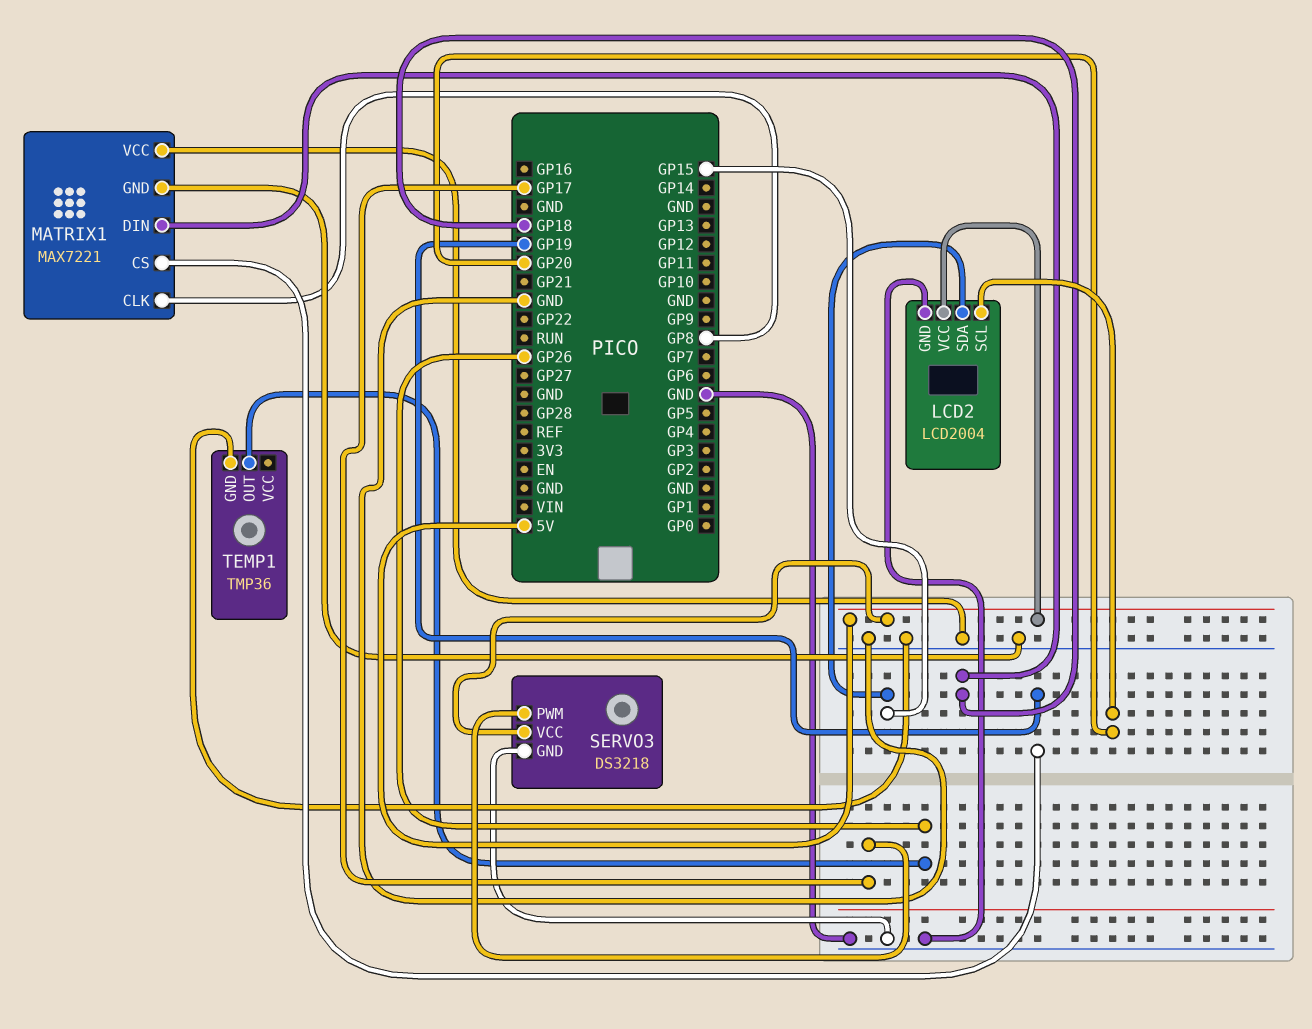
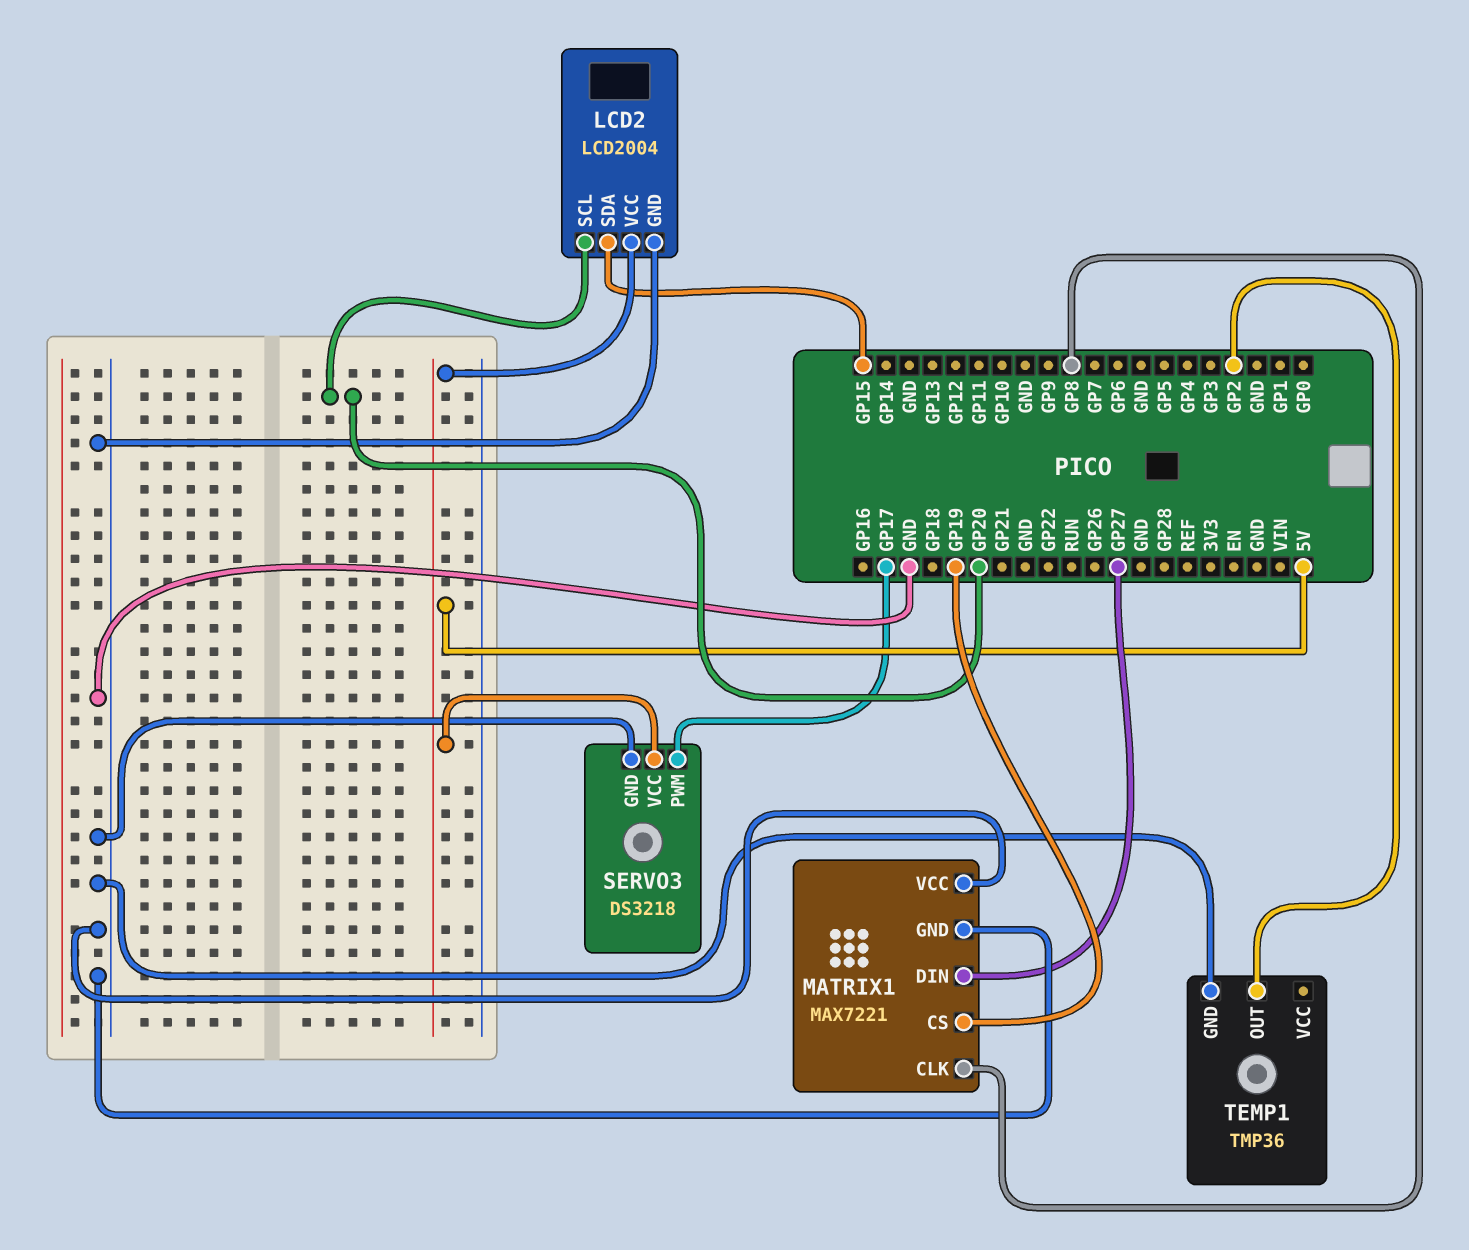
MATRIX1 pin DIN: GP18 -> GP27
TEMP1 pin OUT: GP26 -> GP2

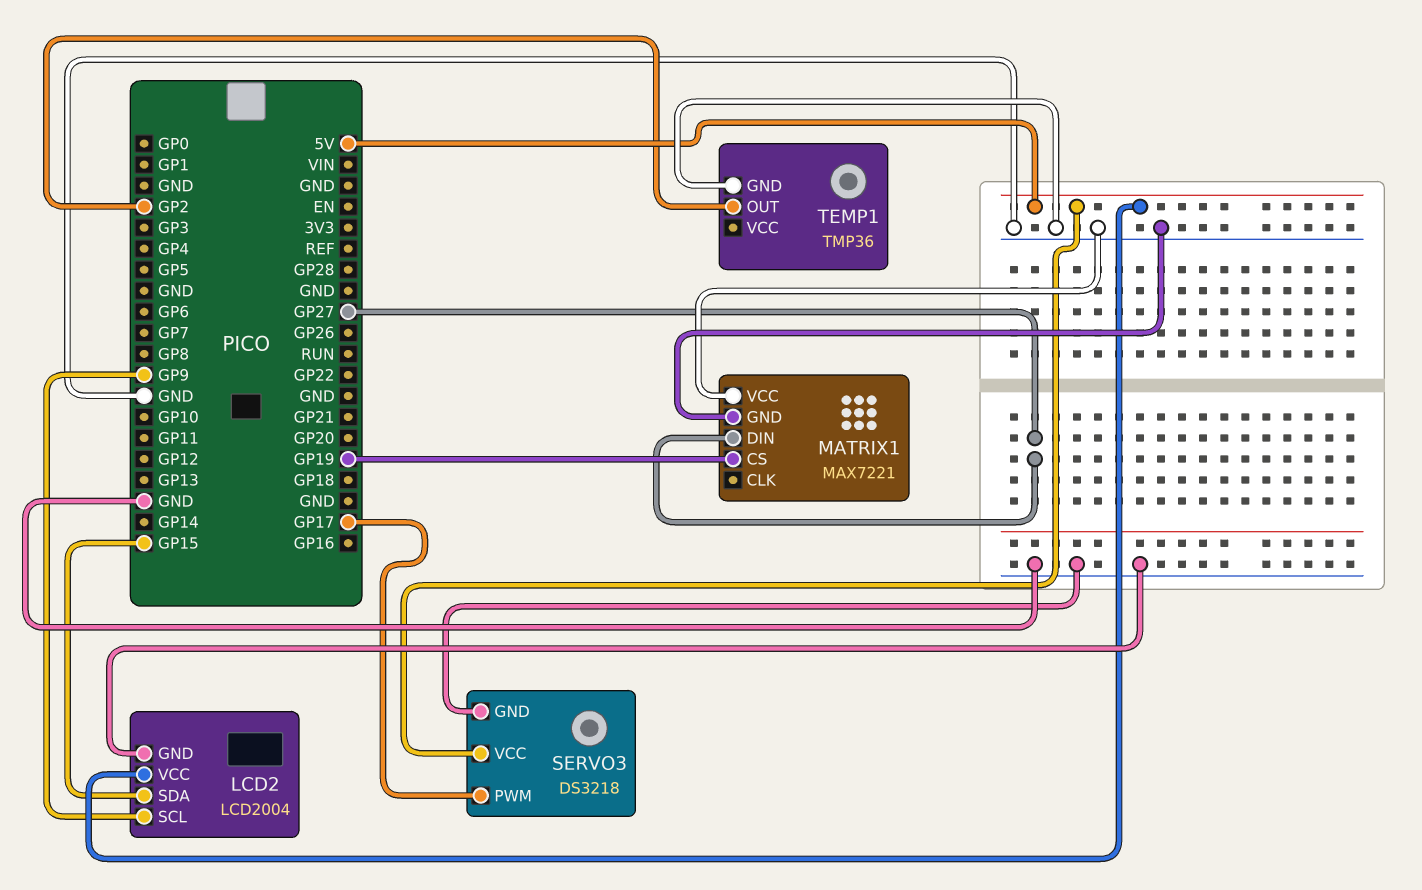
LCD2 pin SCL: GP20 -> GP9
MATRIX1 pin CLK: GP8 -> none

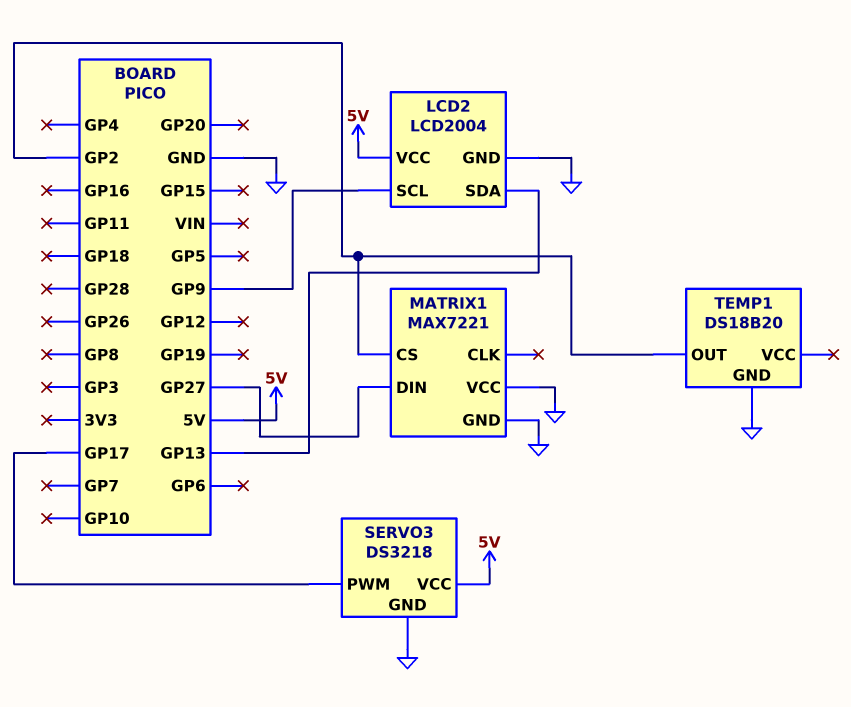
LCD2 pin SDA: GP15 -> GP13
MATRIX1 pin CS: GP19 -> GP2
TEMP1: TMP36 -> DS18B20

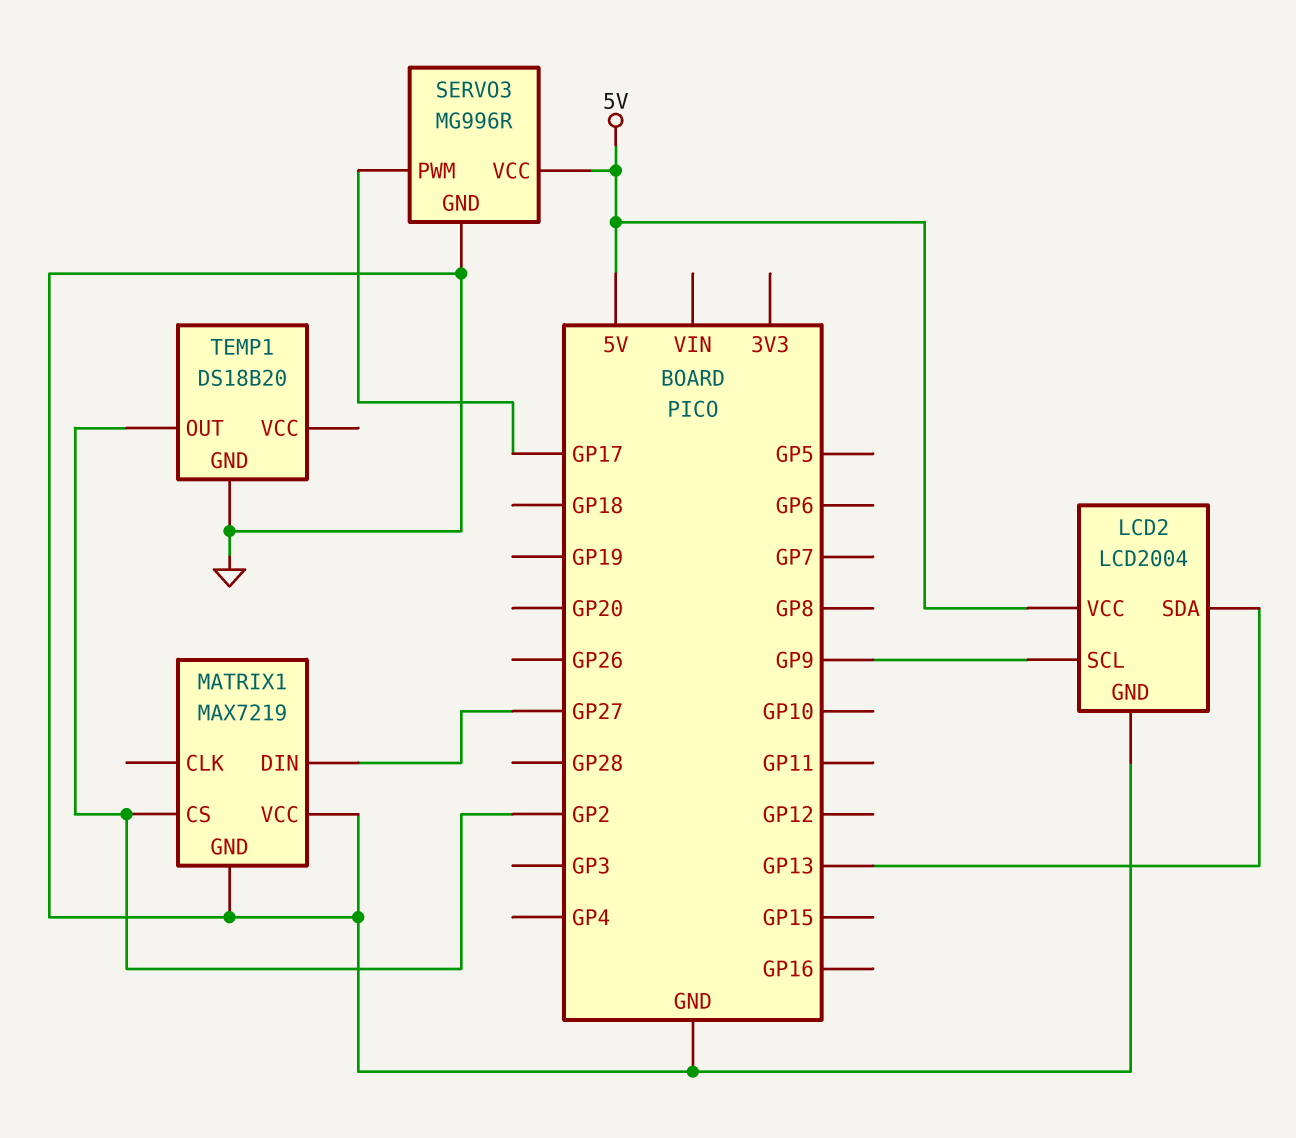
MATRIX1: MAX7221 -> MAX7219
SERVO3: DS3218 -> MG996R

